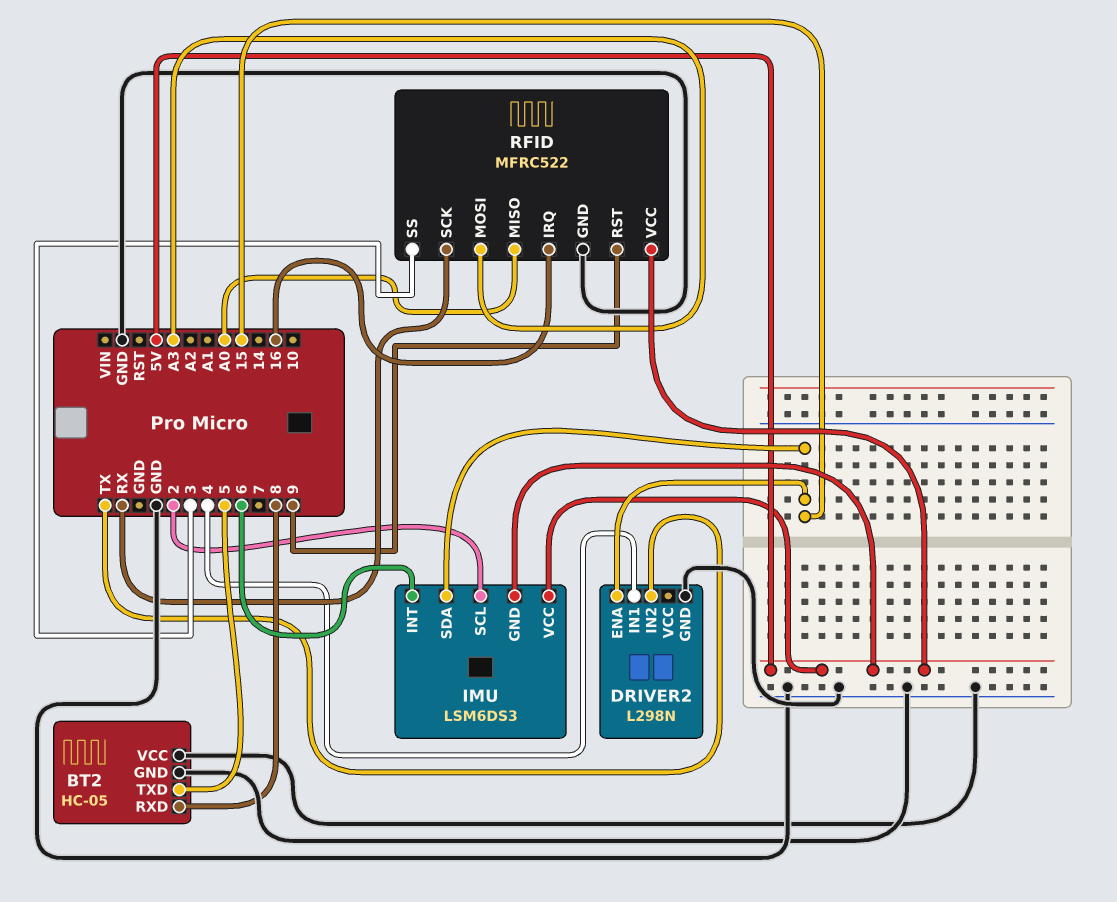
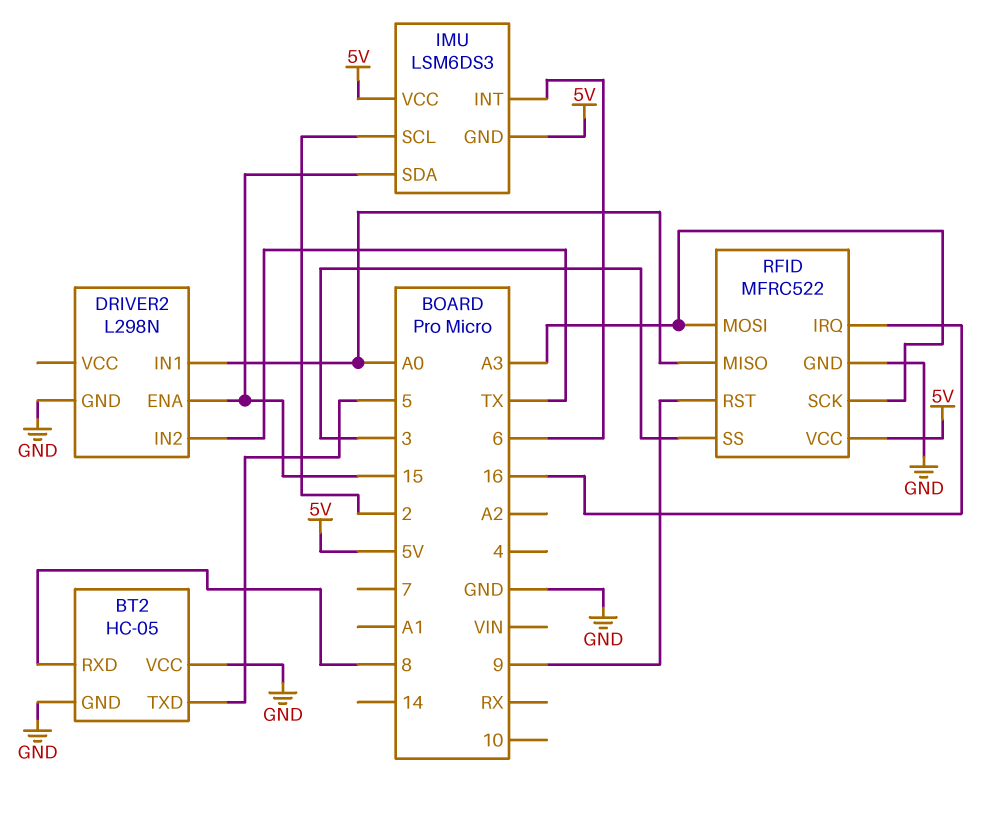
DRIVER2 pin IN1: 4 -> A0
RFID pin SCK: RX -> A3

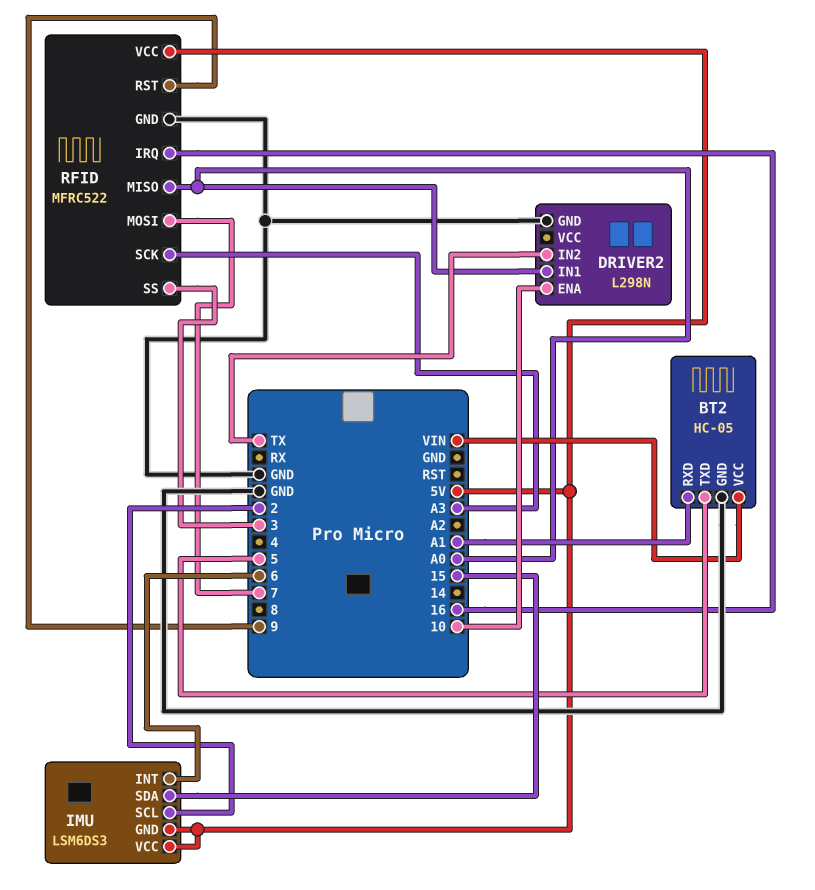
BT2 pin RXD: 8 -> A1
BT2 pin VCC: GND -> VIN
DRIVER2 pin ENA: 15 -> 10
RFID pin MOSI: A3 -> 7

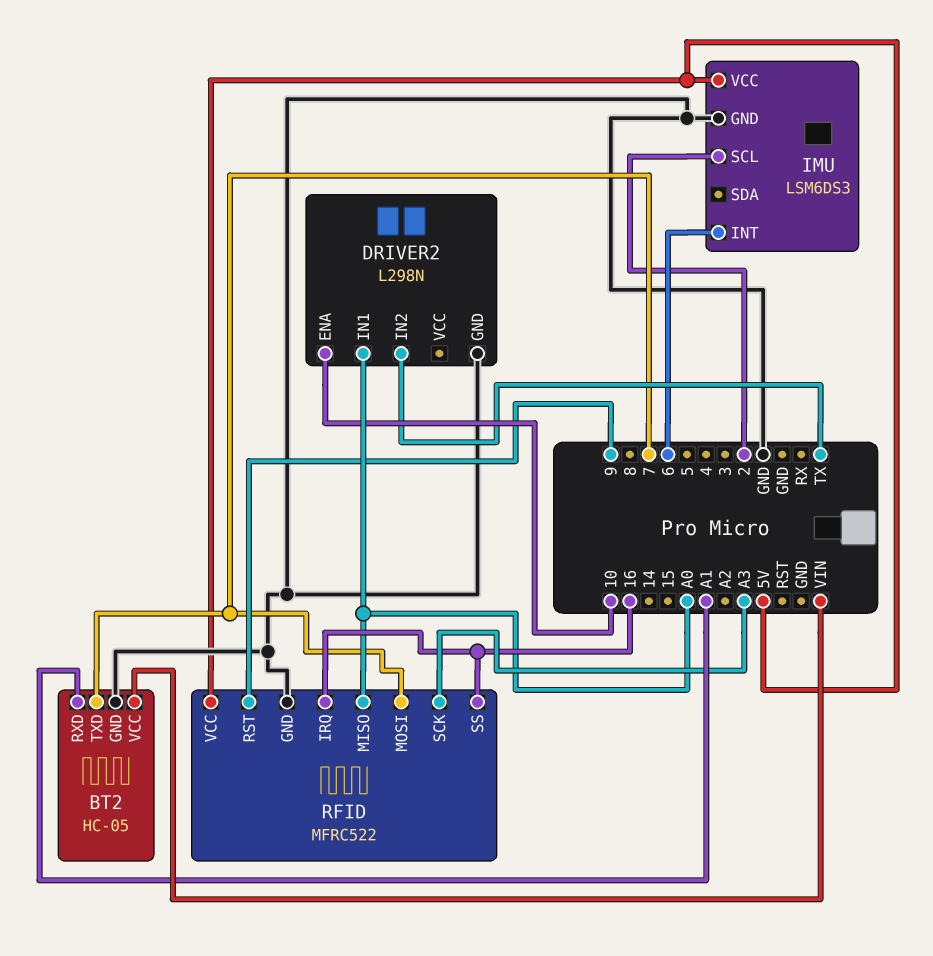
BT2 pin TXD: 5 -> 7
IMU pin GND: 5V -> GND
IMU pin SDA: 15 -> none
RFID pin SS: 3 -> 16

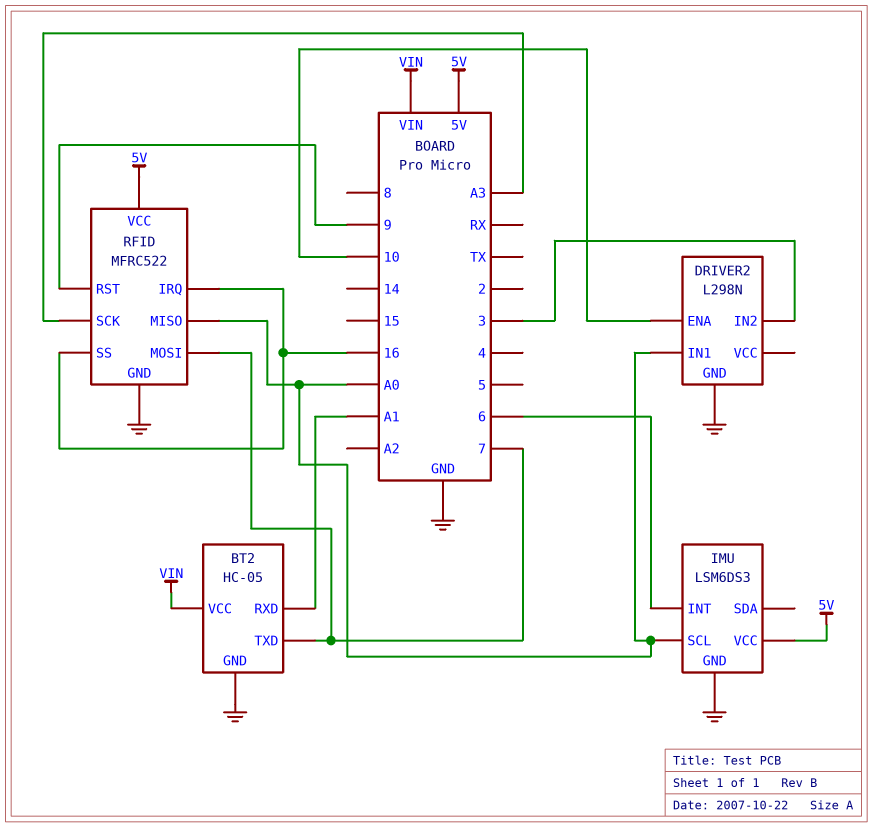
DRIVER2 pin IN2: TX -> 3
IMU pin SCL: 2 -> A0

